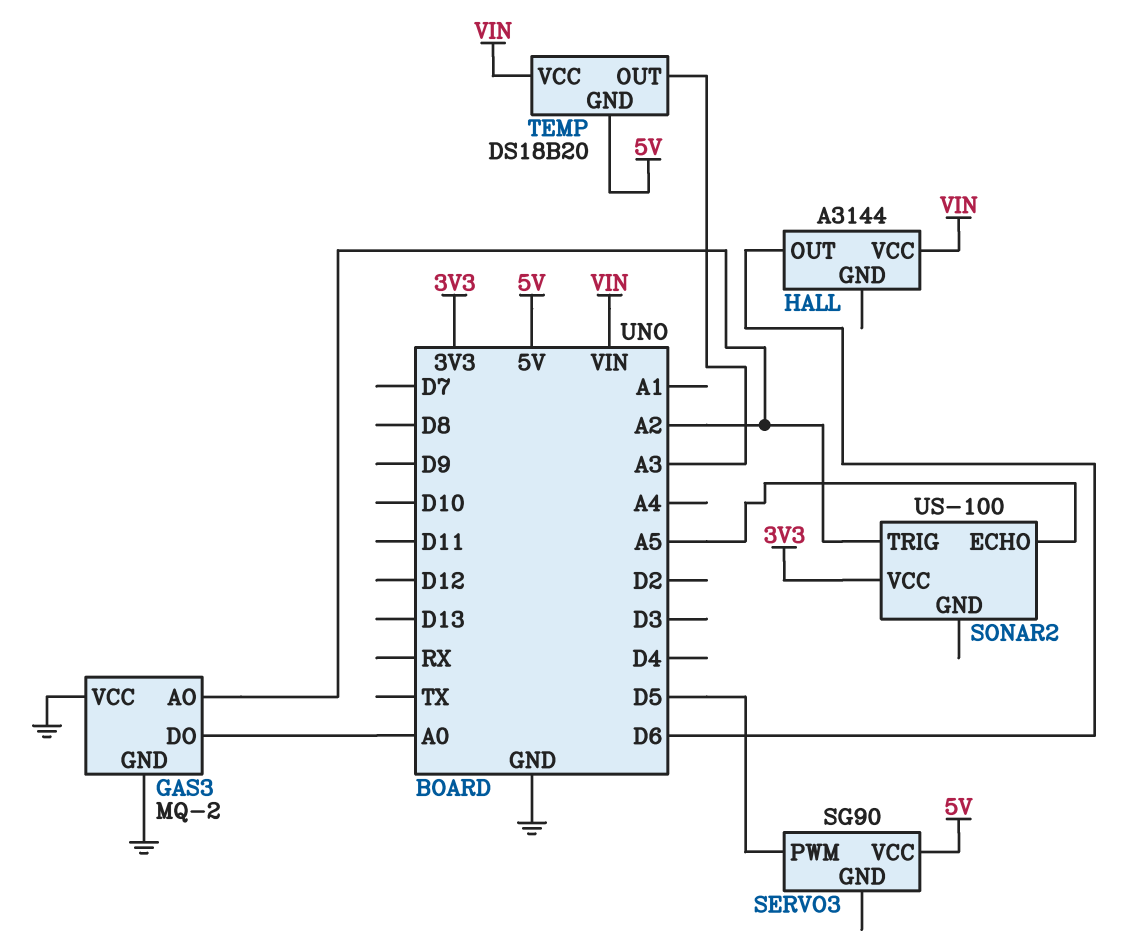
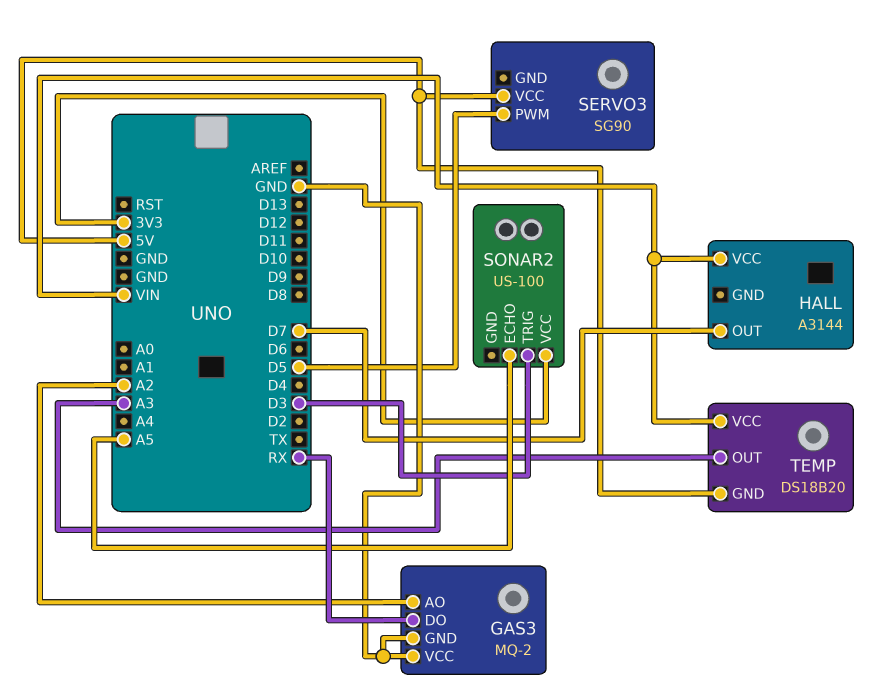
GAS3 pin DO: A0 -> RX
HALL pin OUT: D6 -> D7
SONAR2 pin TRIG: A2 -> D3

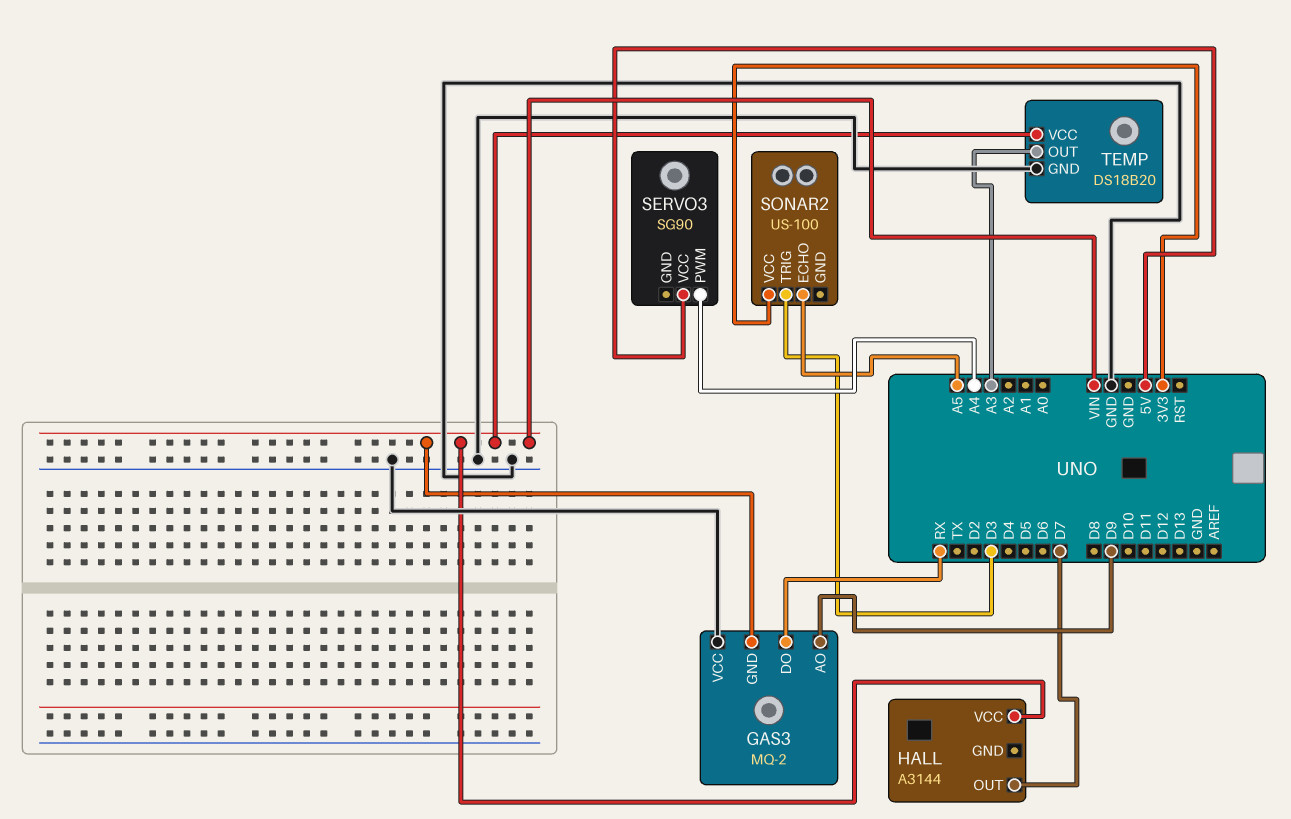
GAS3 pin AO: A2 -> D9
GAS3 pin GND: GND -> VIN
SERVO3 pin PWM: D5 -> A4
TEMP pin GND: 5V -> GND

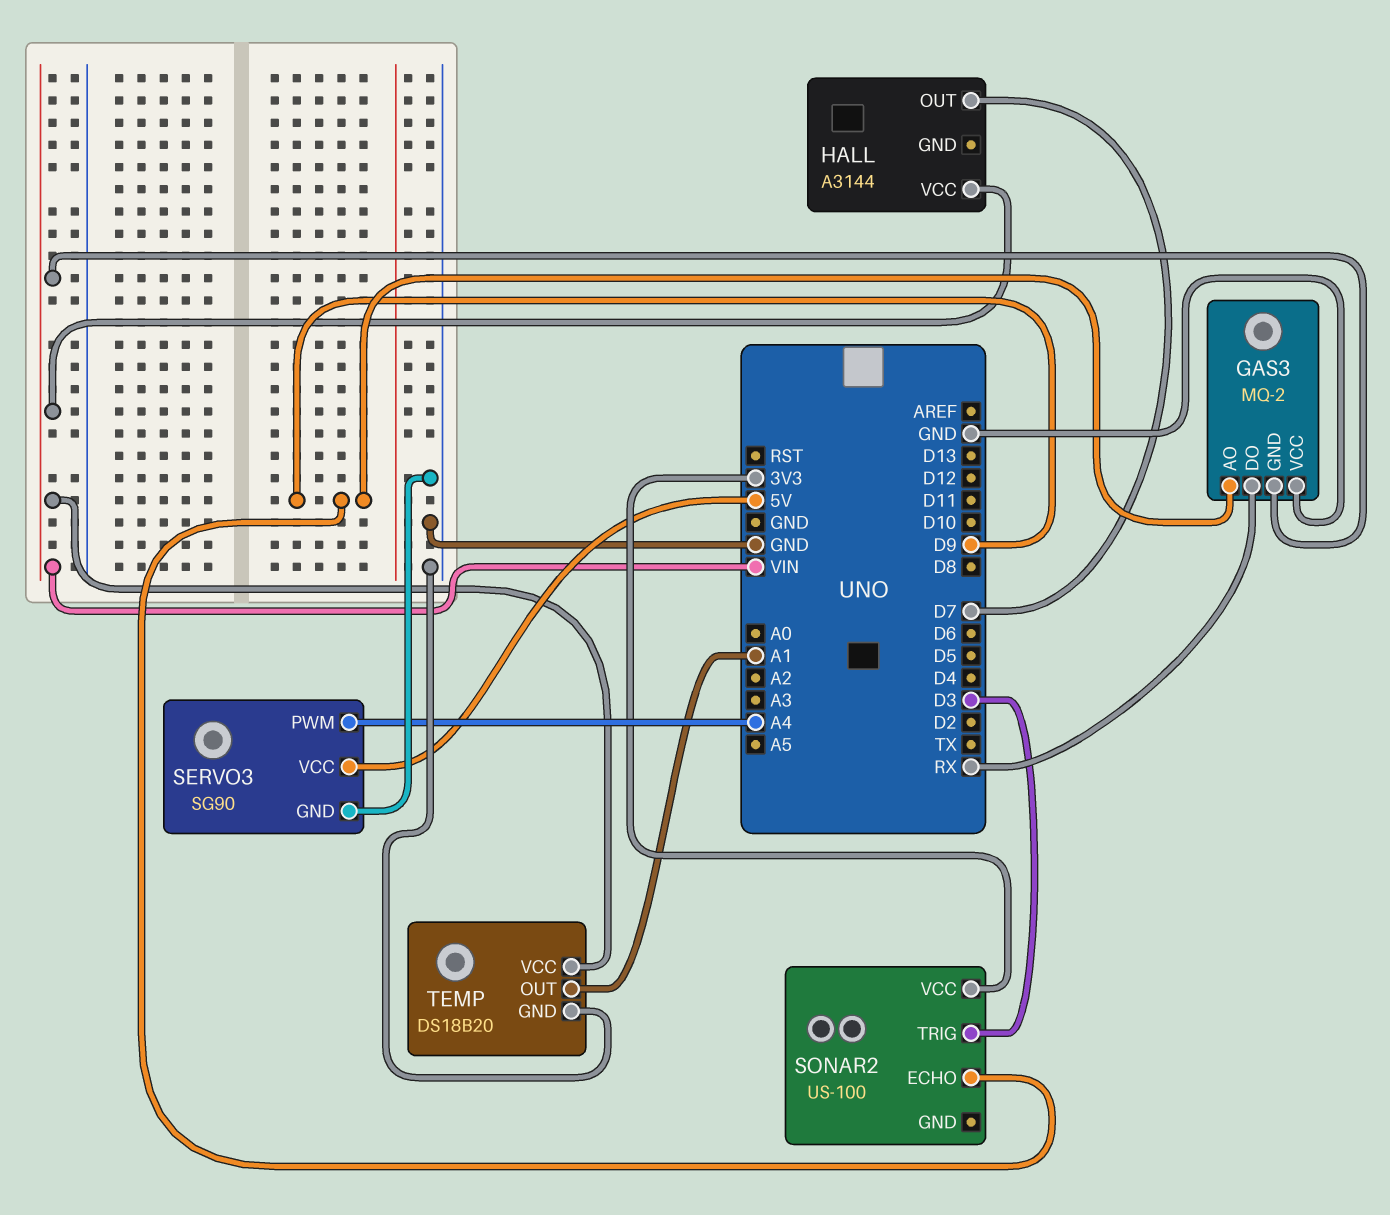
SERVO3 pin GND: none -> GND
SONAR2 pin ECHO: A5 -> D9
TEMP pin OUT: A3 -> A1

